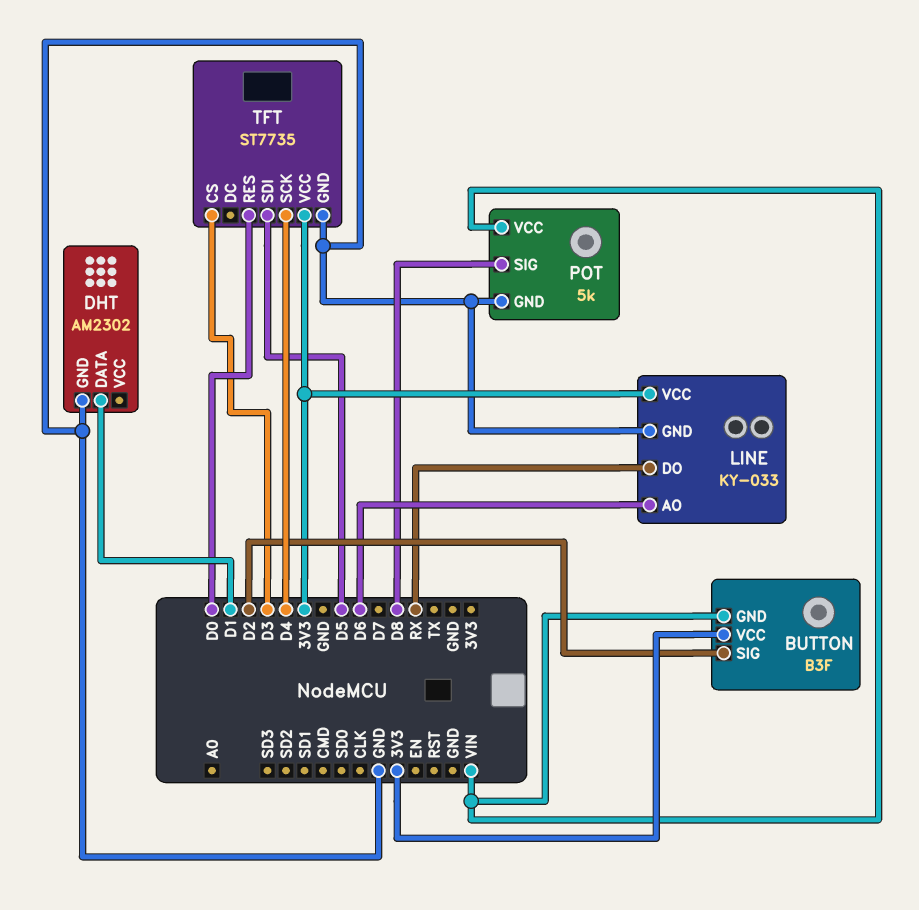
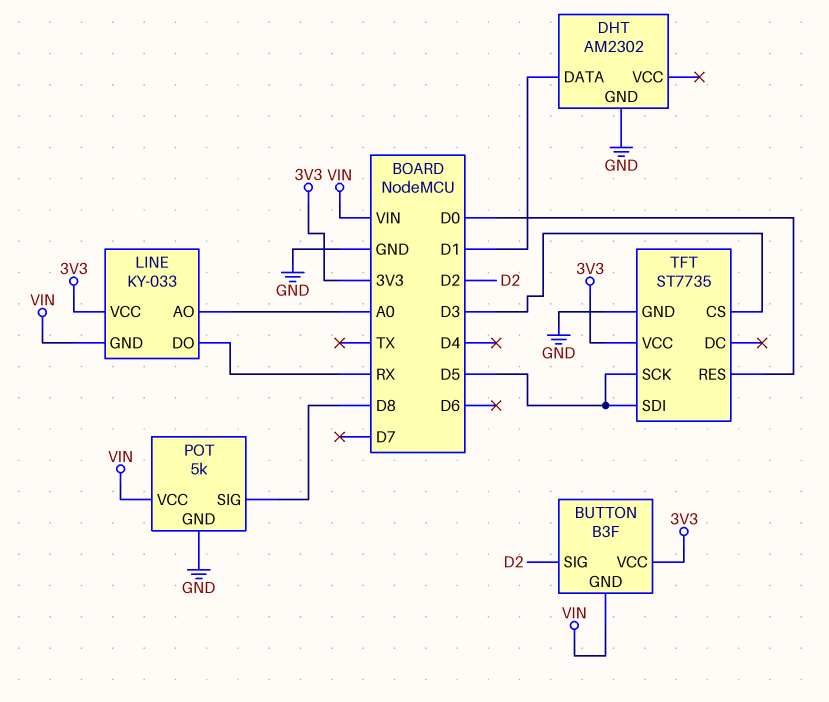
LINE pin AO: D6 -> A0
LINE pin GND: GND -> VIN
TFT pin SCK: D4 -> D5

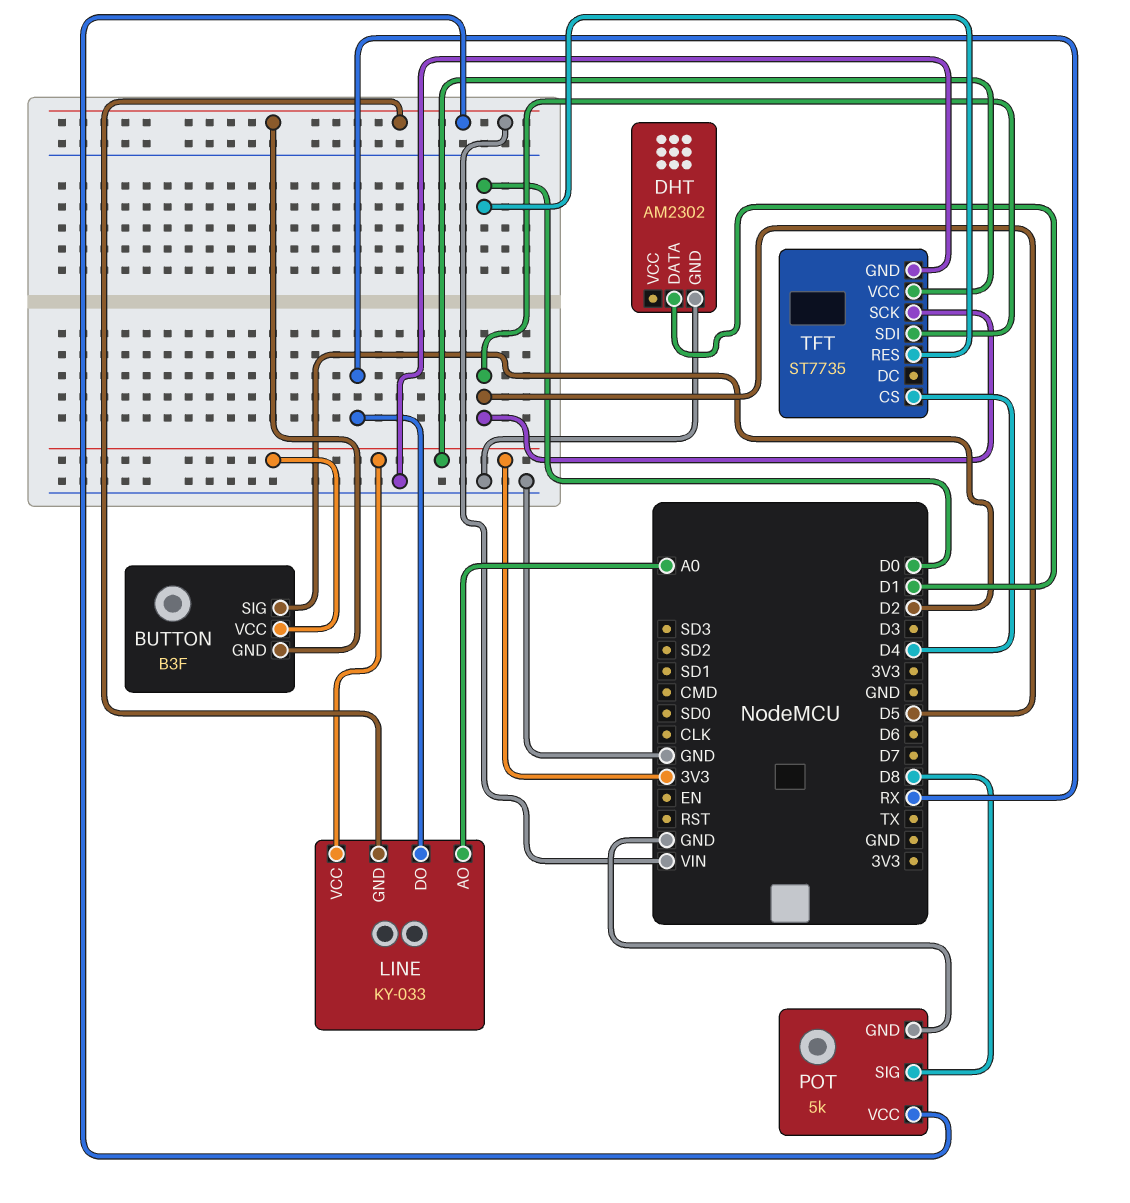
TFT pin CS: D3 -> D4

